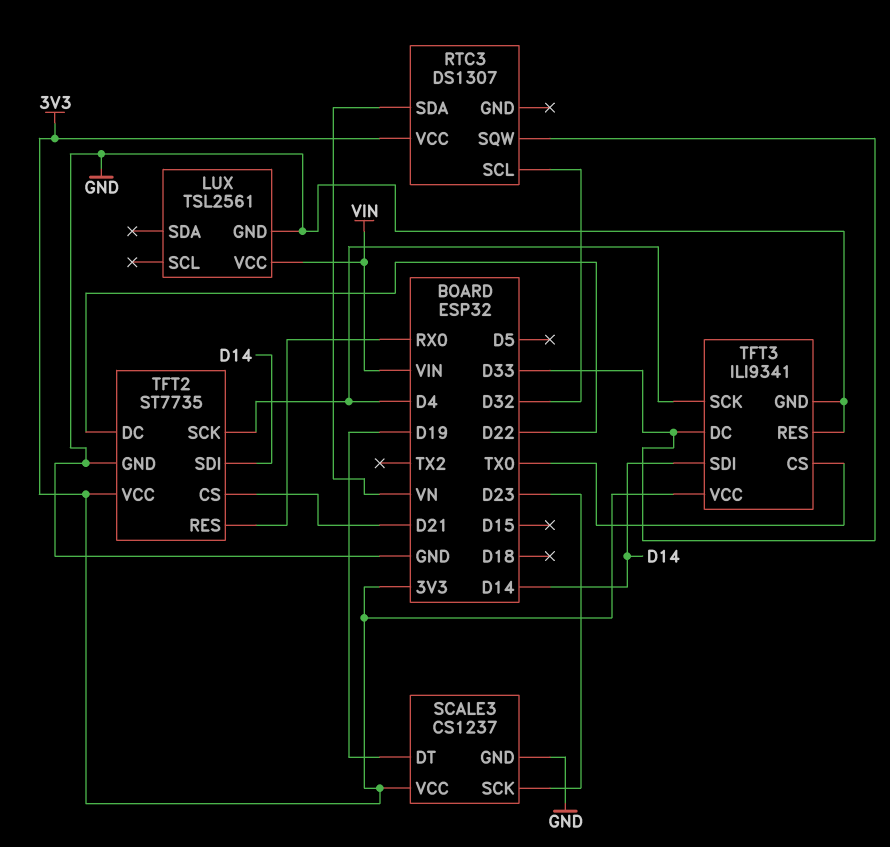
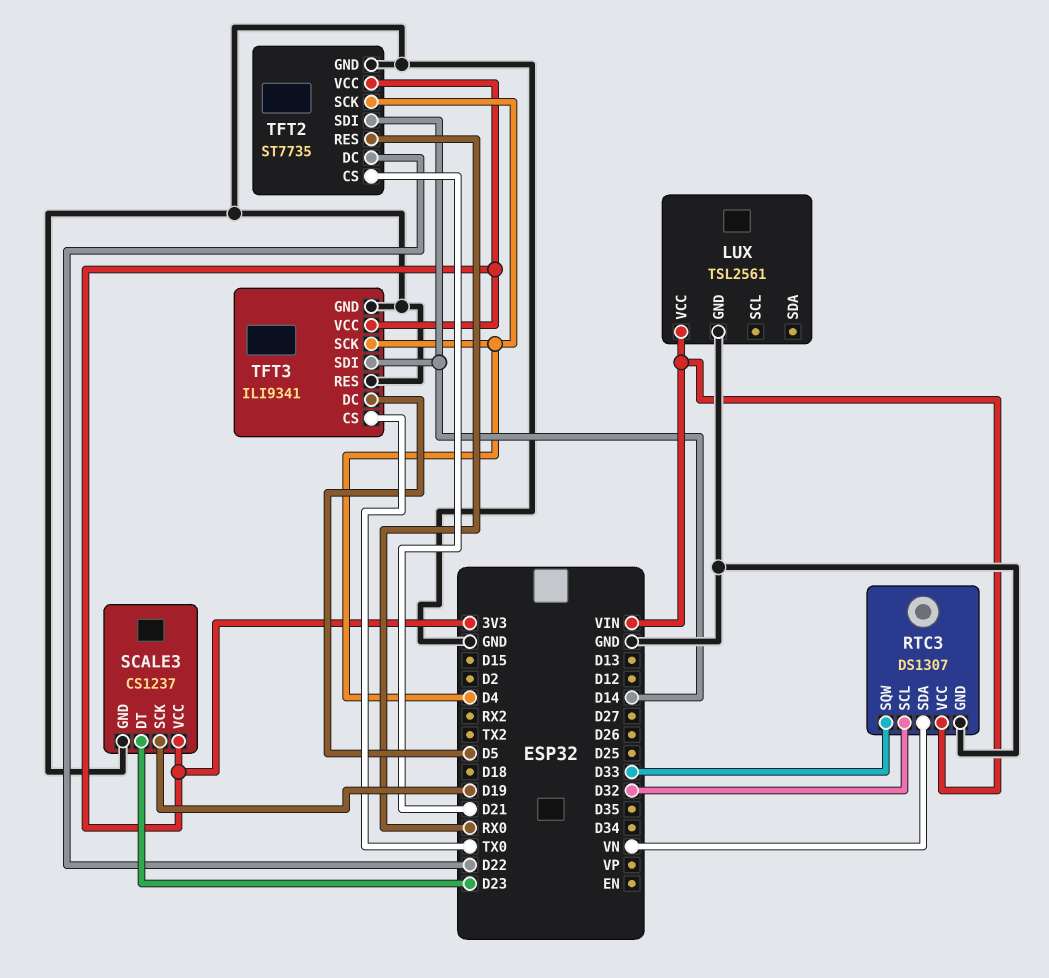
RTC3 pin GND: none -> GND
RTC3 pin VCC: 3V3 -> VIN
SCALE3 pin DT: D19 -> D23
SCALE3 pin SCK: D23 -> D19
TFT3 pin DC: D33 -> D5

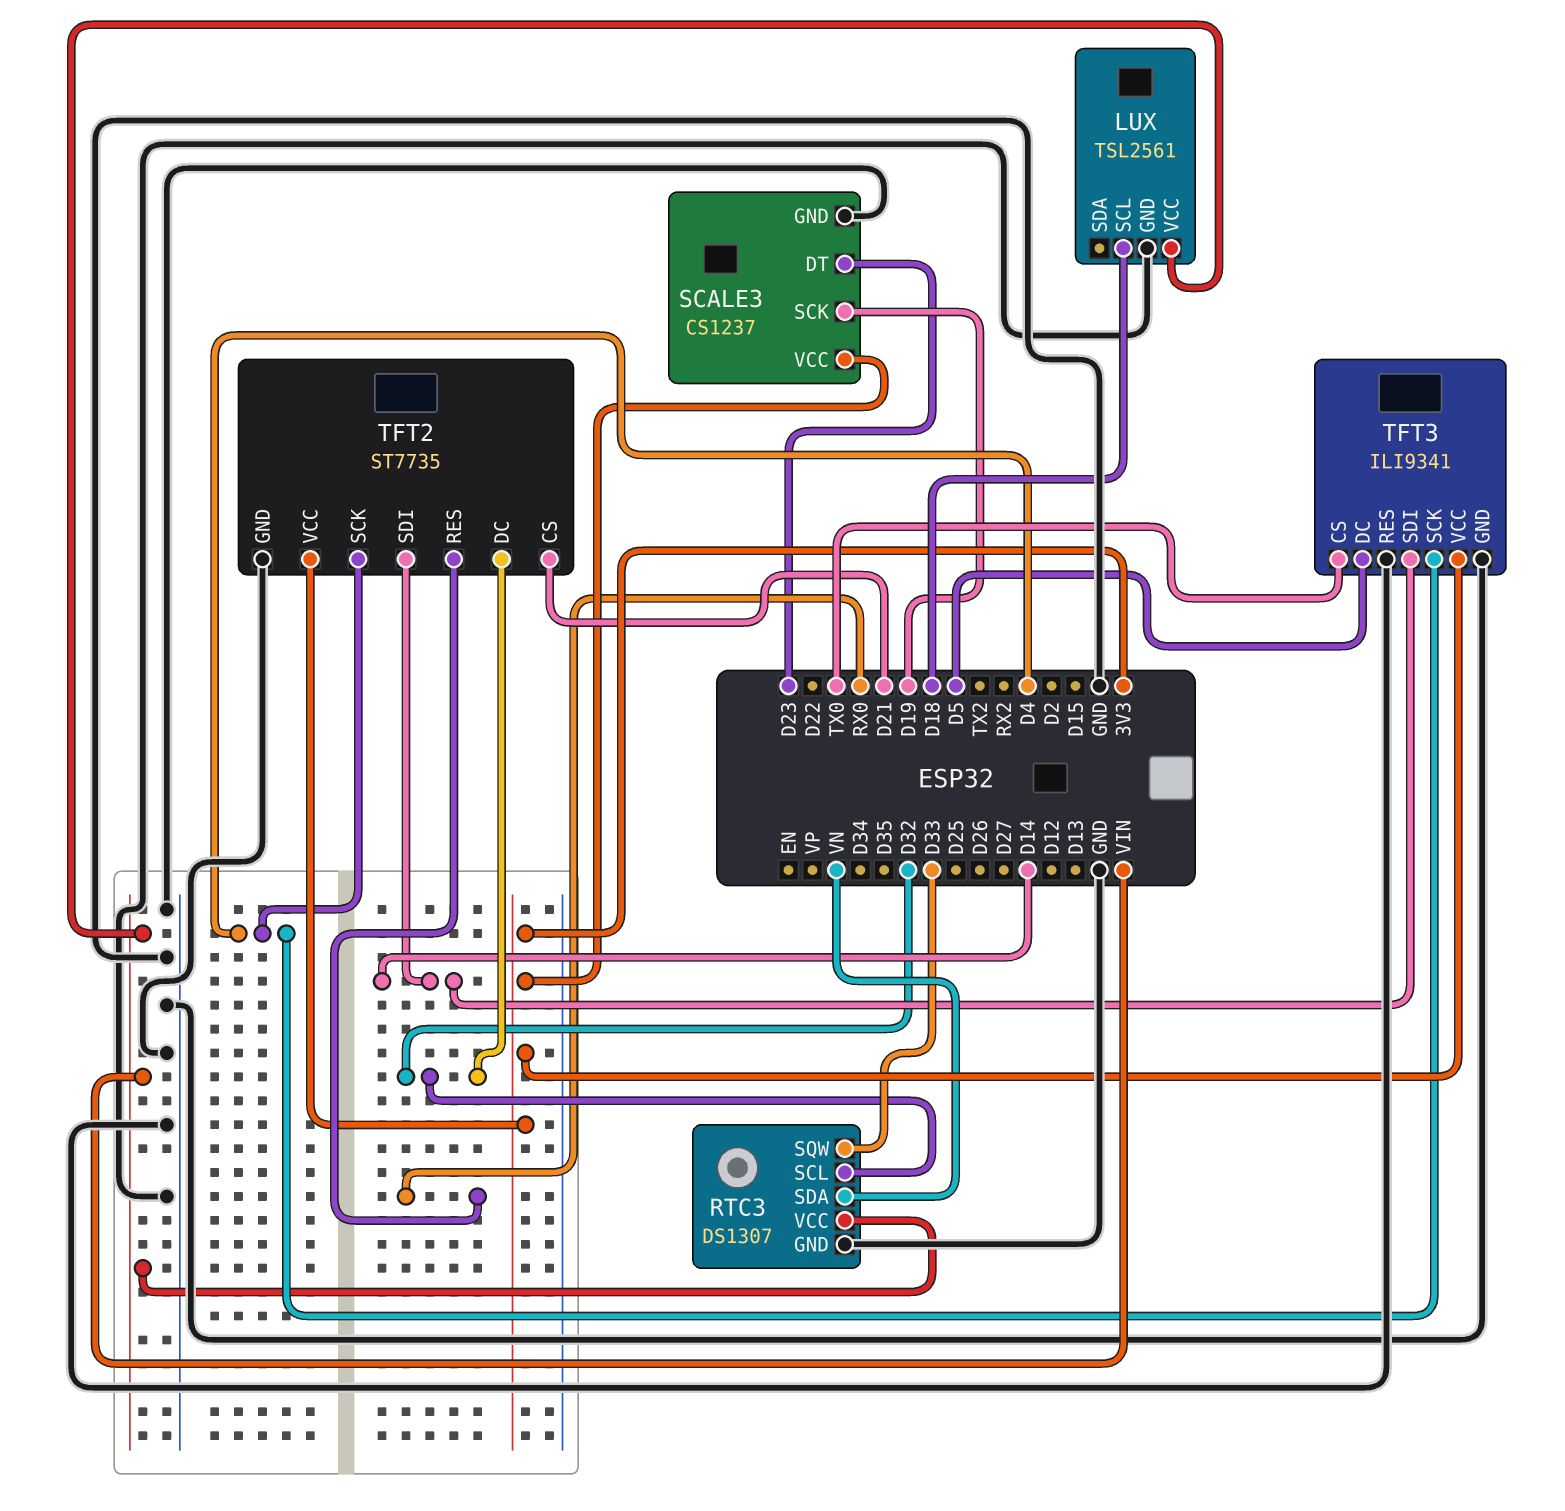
LUX pin SCL: none -> D18
TFT2 pin DC: D22 -> D32

